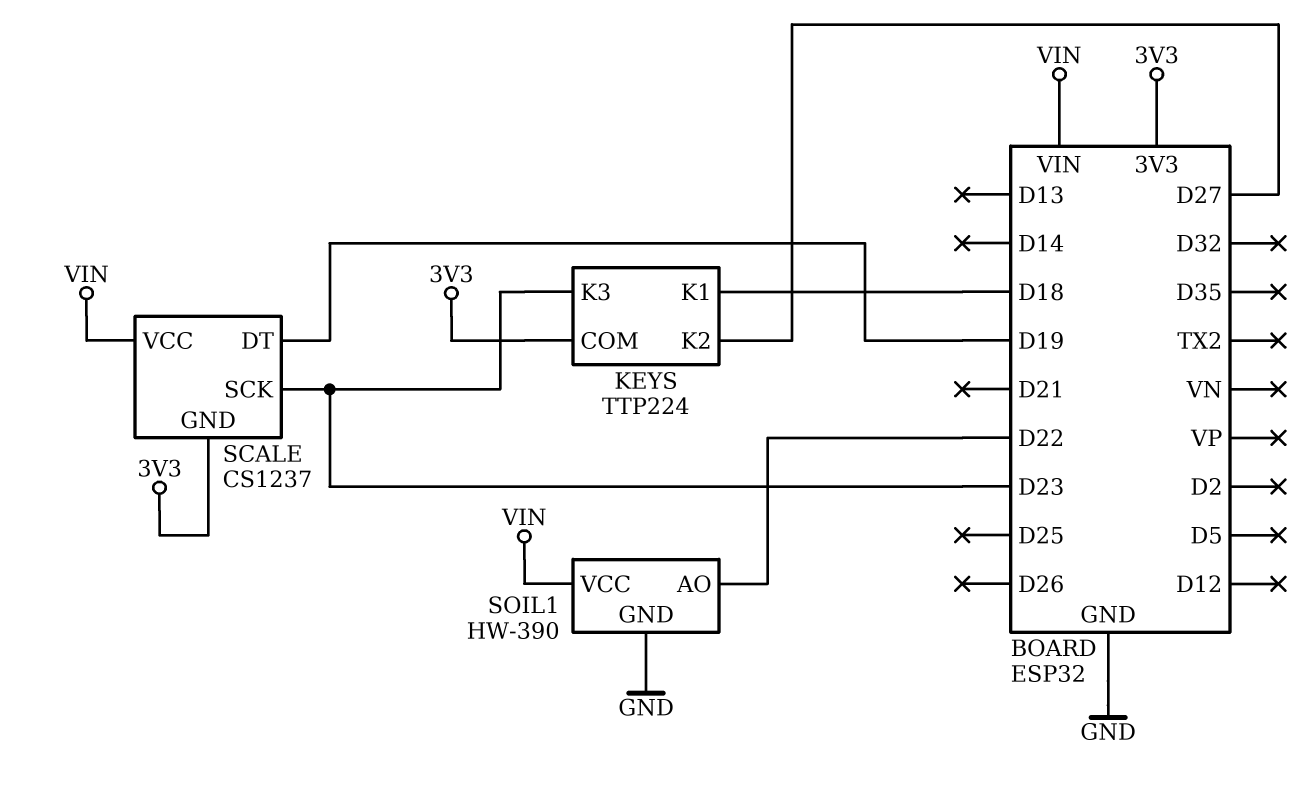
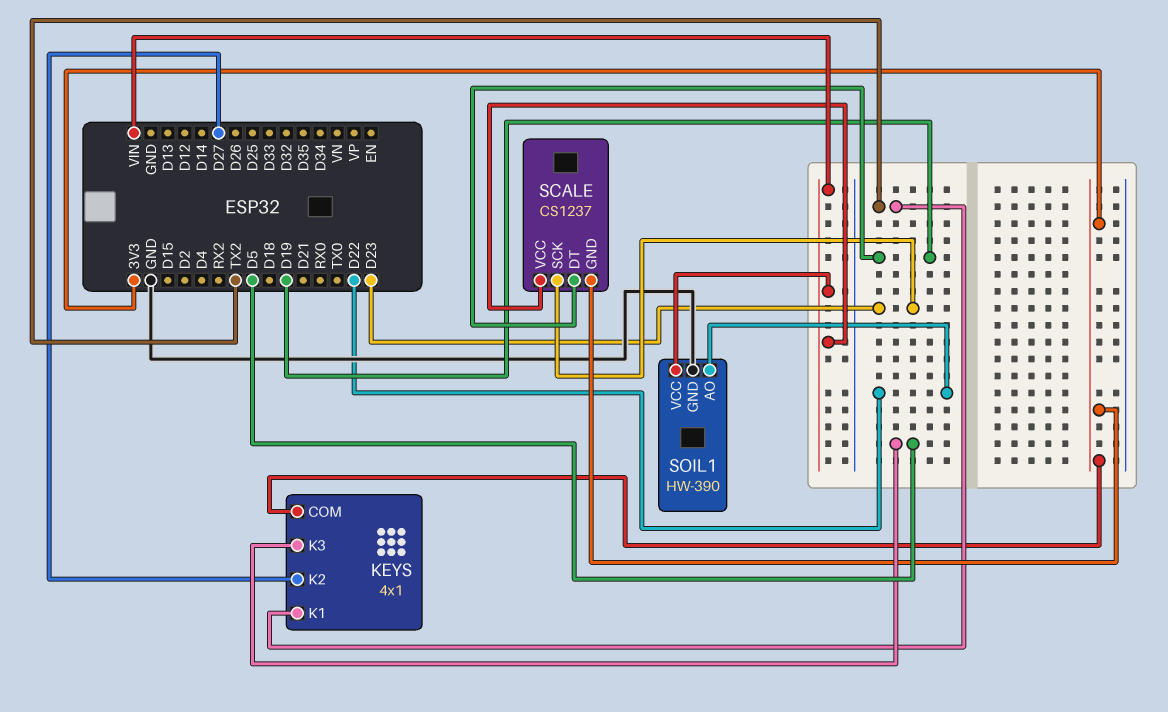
KEYS: TTP224 -> 4x1
KEYS pin K1: D18 -> TX2
KEYS pin K3: D23 -> D5

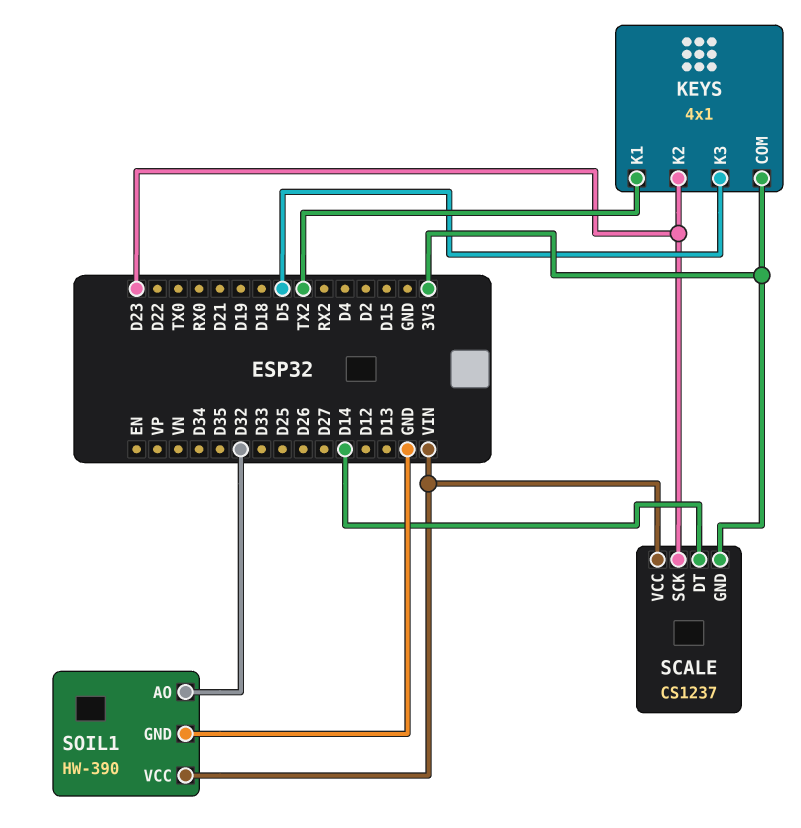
KEYS pin K2: D27 -> D23
SCALE pin DT: D19 -> D14
SOIL1 pin AO: D22 -> D32

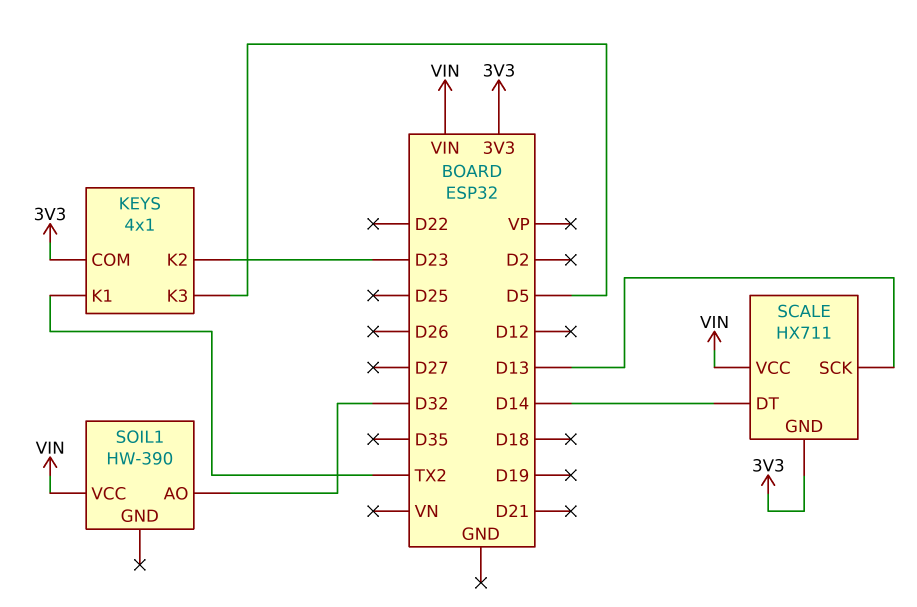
SCALE: CS1237 -> HX711
SCALE pin SCK: D23 -> D13
SOIL1 pin GND: GND -> none

